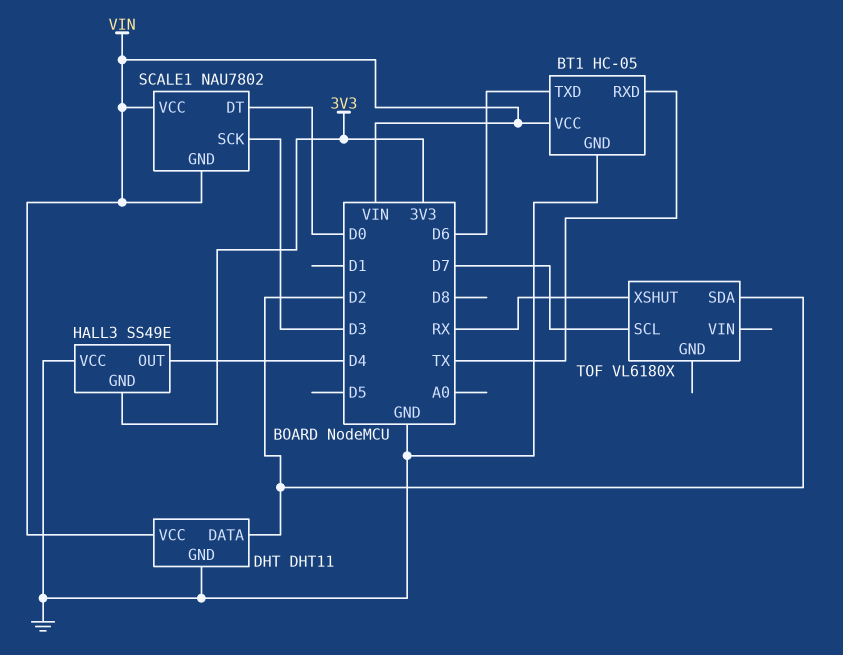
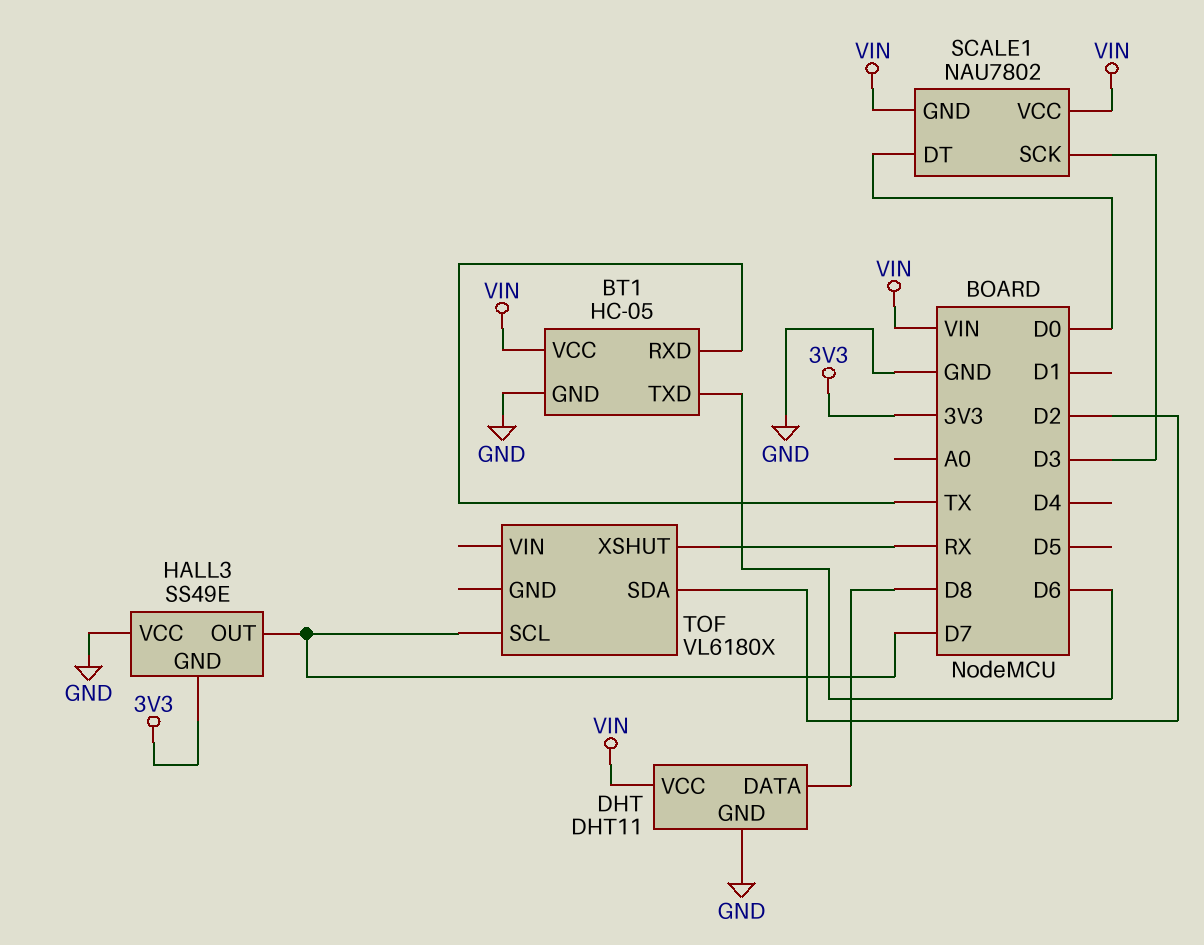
DHT pin DATA: D2 -> D8
HALL3 pin OUT: D4 -> D7

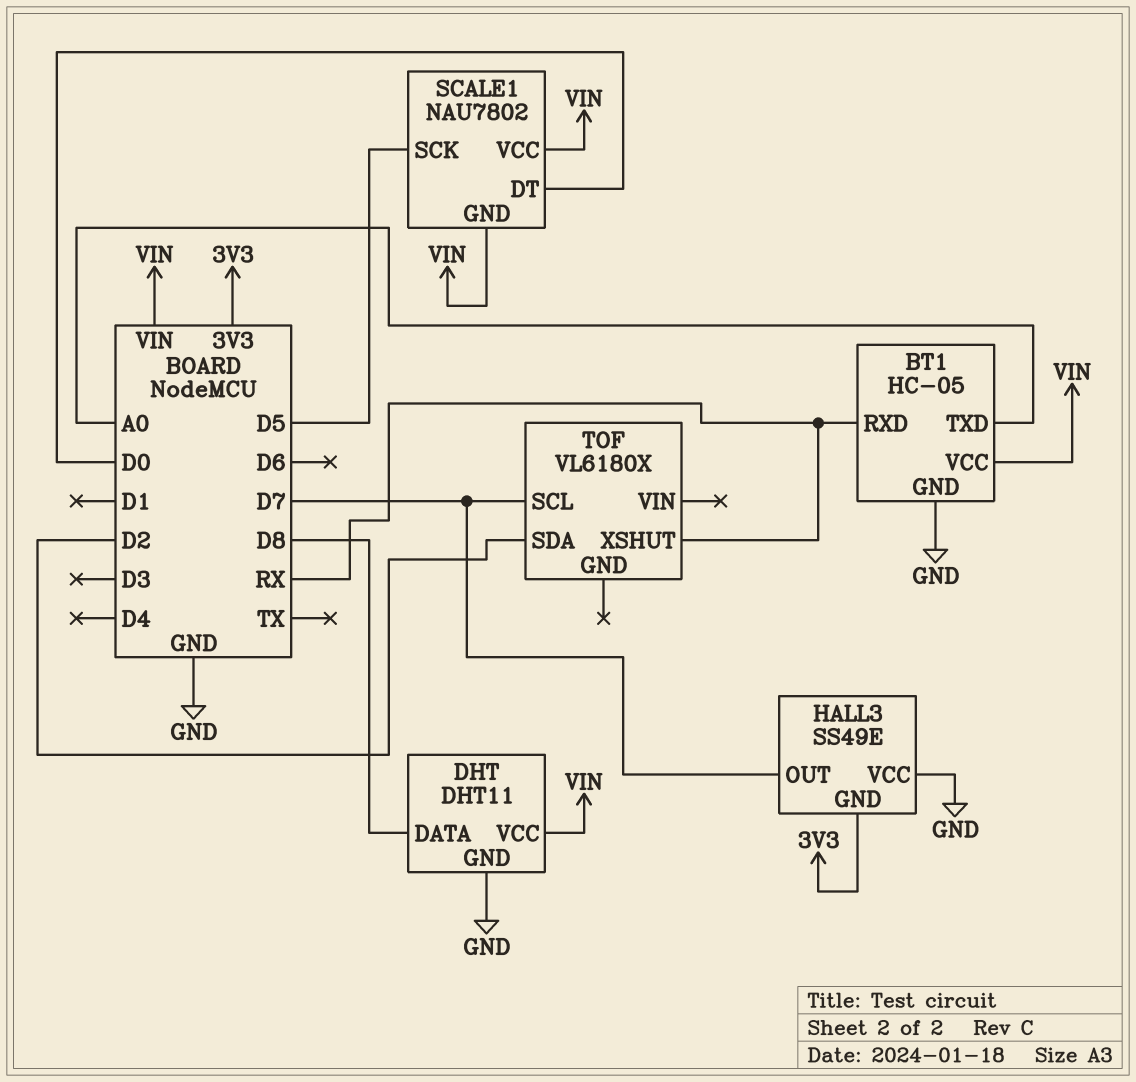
BT1 pin RXD: TX -> RX
BT1 pin TXD: D6 -> A0
SCALE1 pin SCK: D3 -> D5

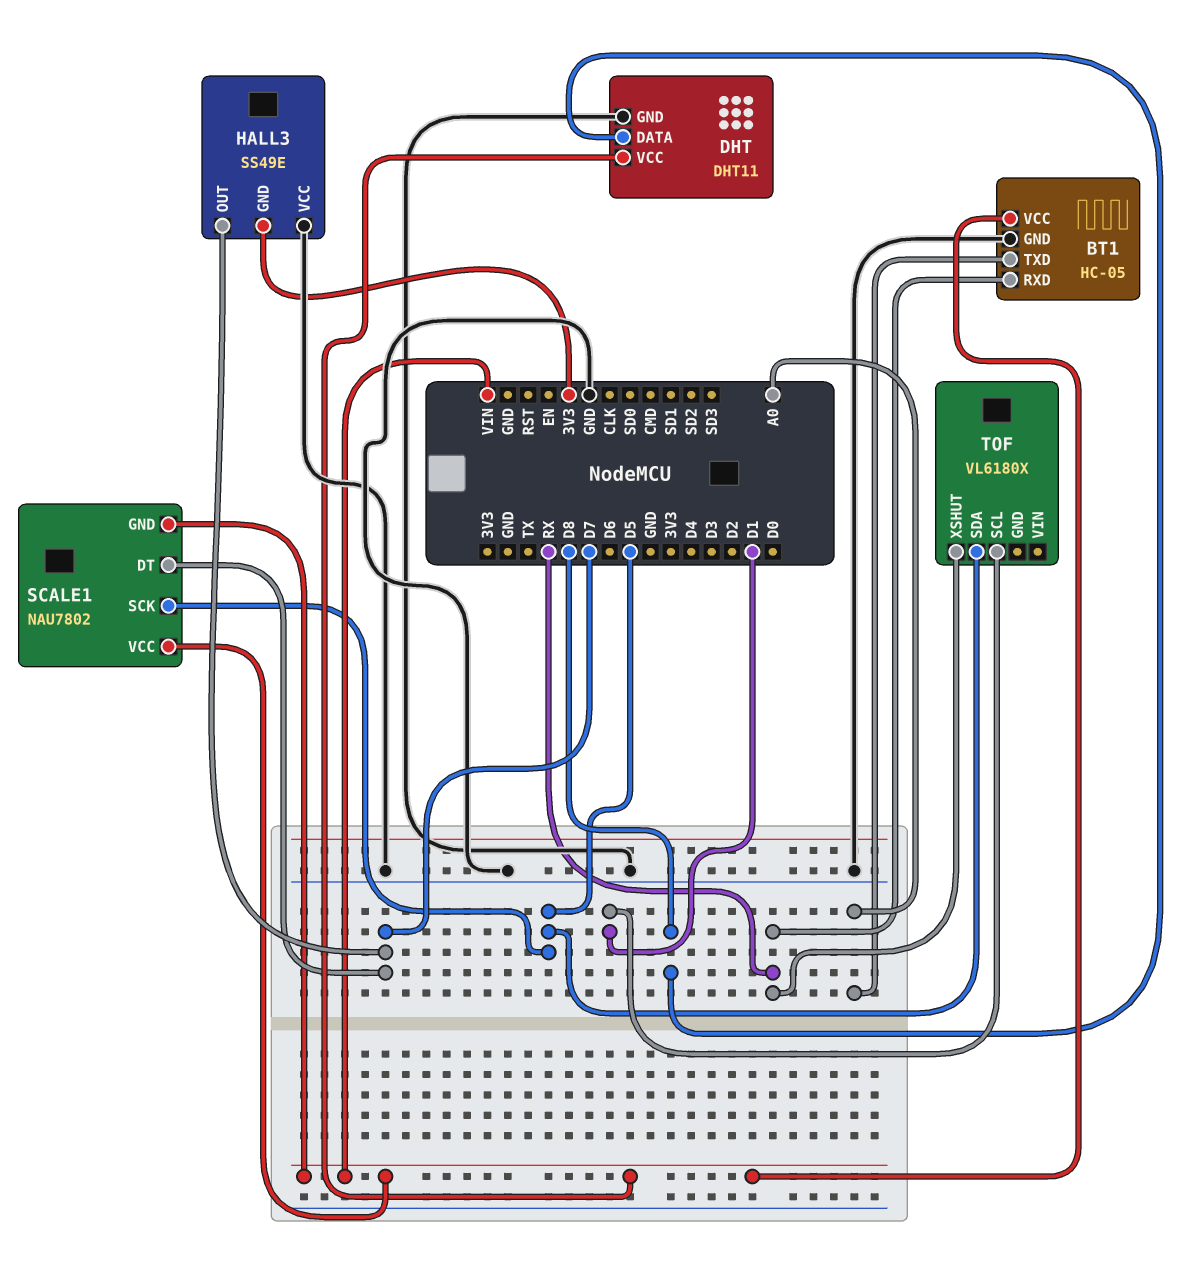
SCALE1 pin DT: D0 -> D7
TOF pin SCL: D7 -> D1
TOF pin SDA: D2 -> D5

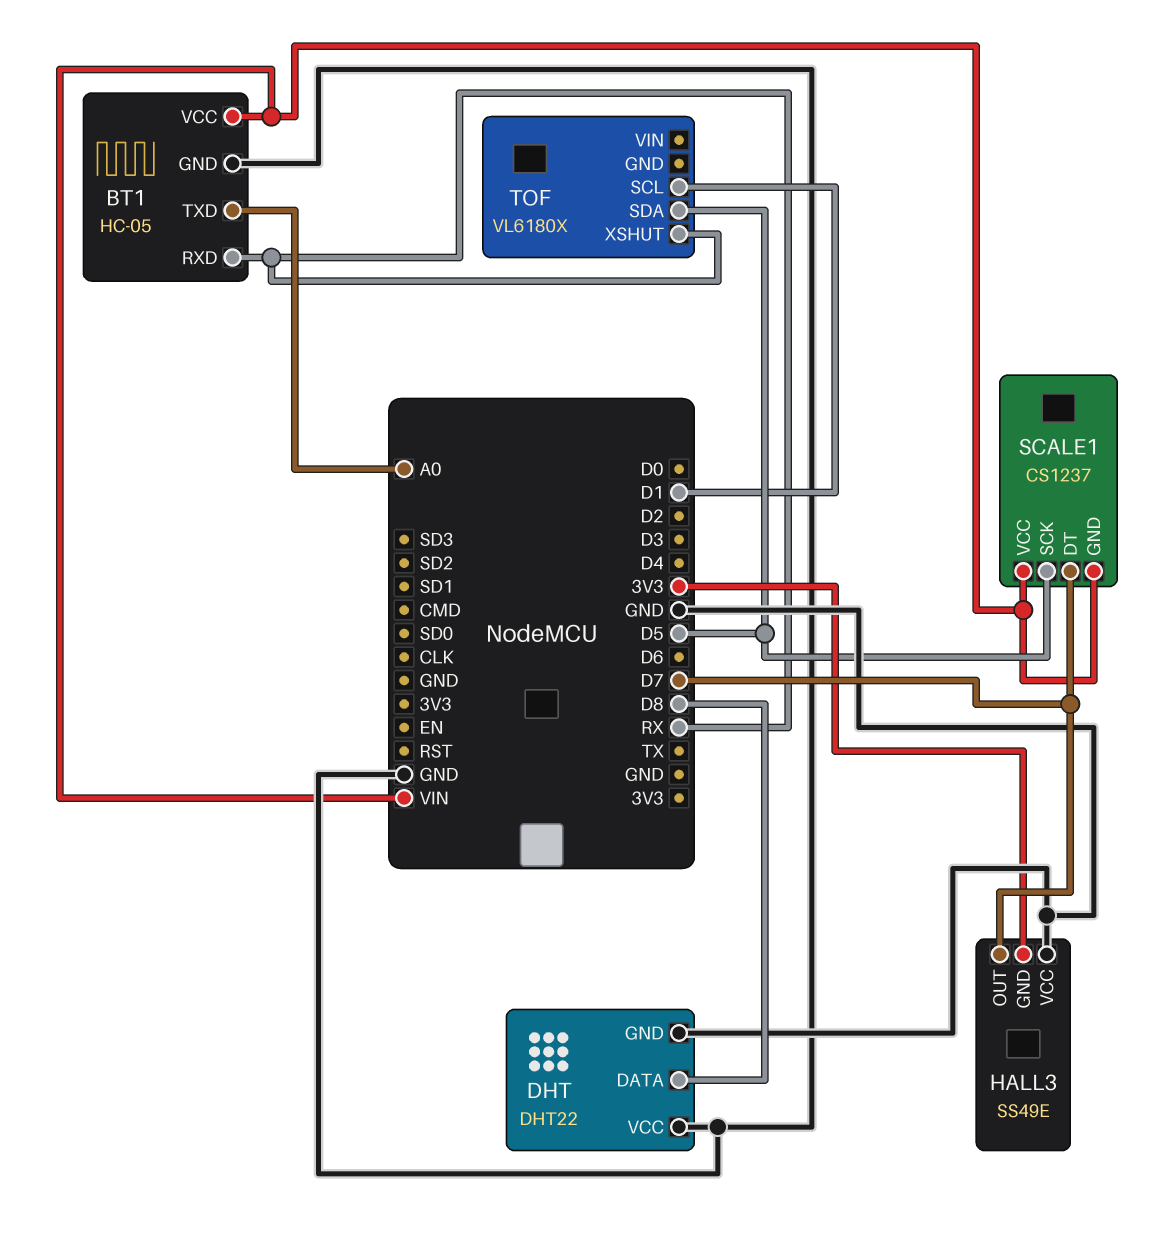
DHT: DHT11 -> DHT22
DHT pin VCC: VIN -> GND
SCALE1: NAU7802 -> CS1237

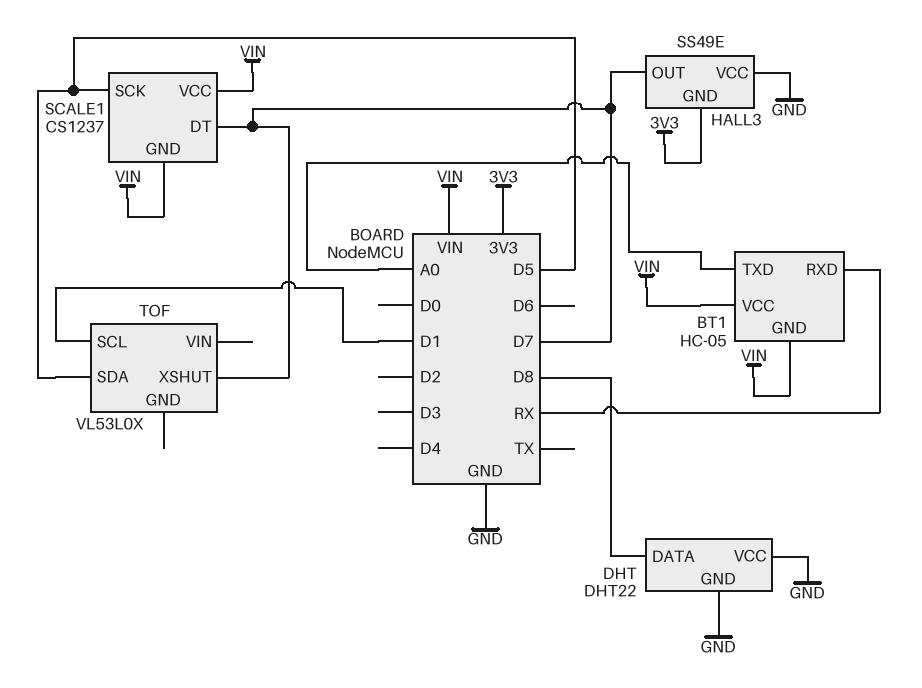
BT1 pin GND: GND -> VIN
TOF: VL6180X -> VL53L0X
TOF pin XSHUT: RX -> D7

